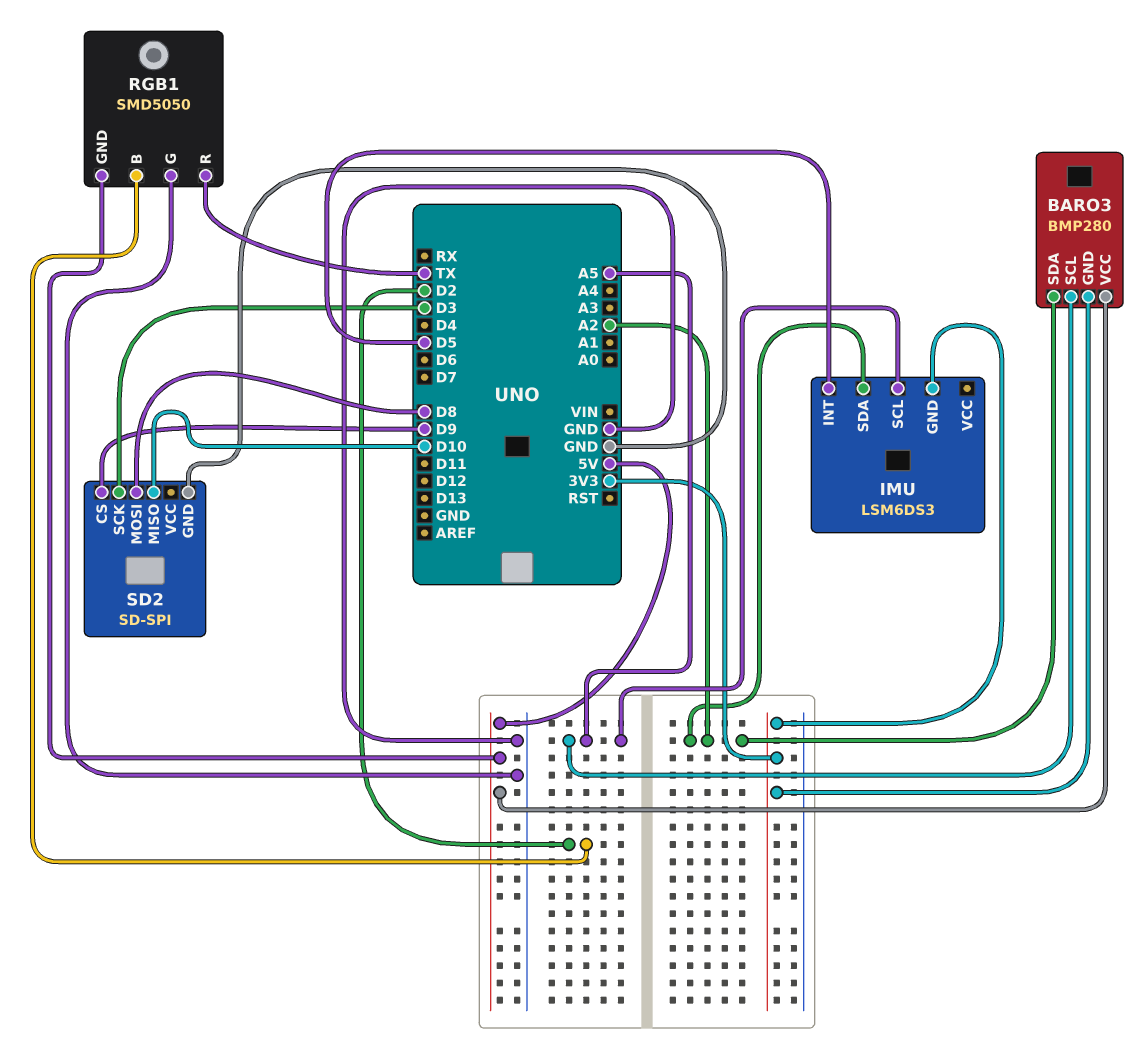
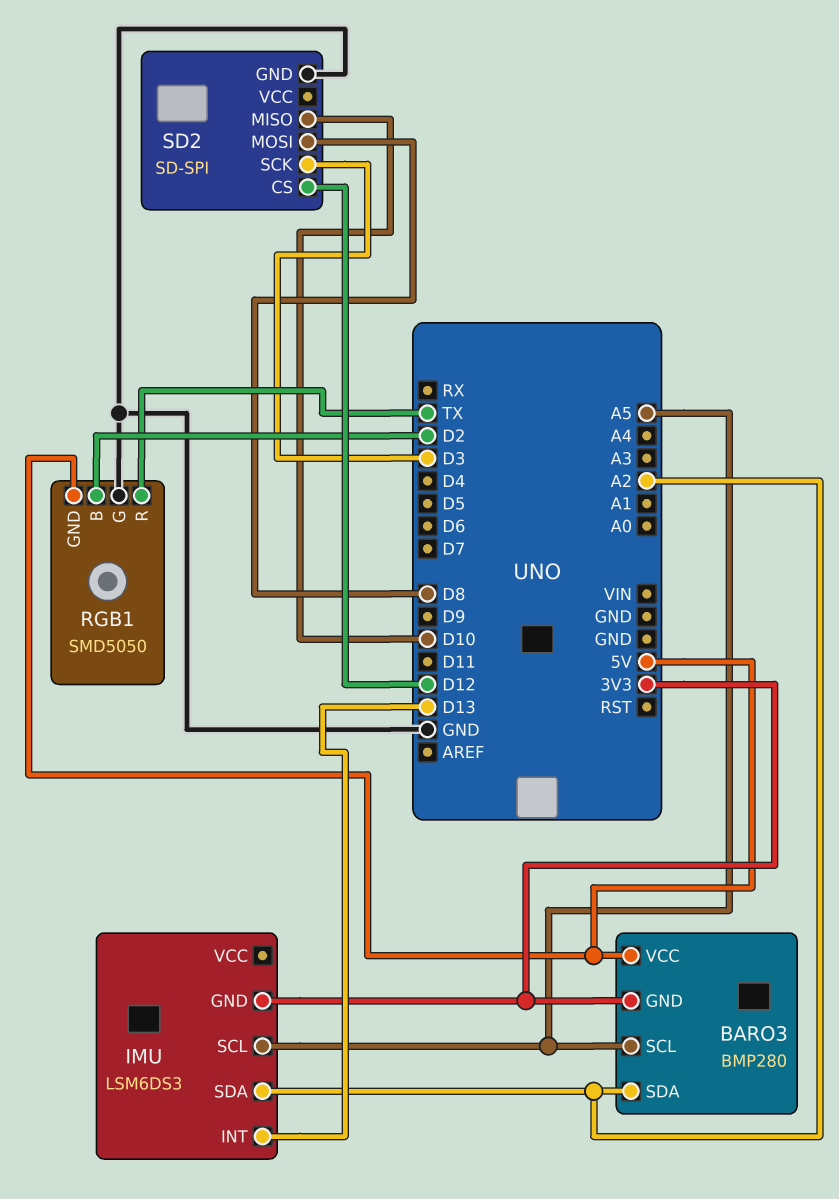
IMU pin INT: D5 -> D13
SD2 pin CS: D9 -> D12

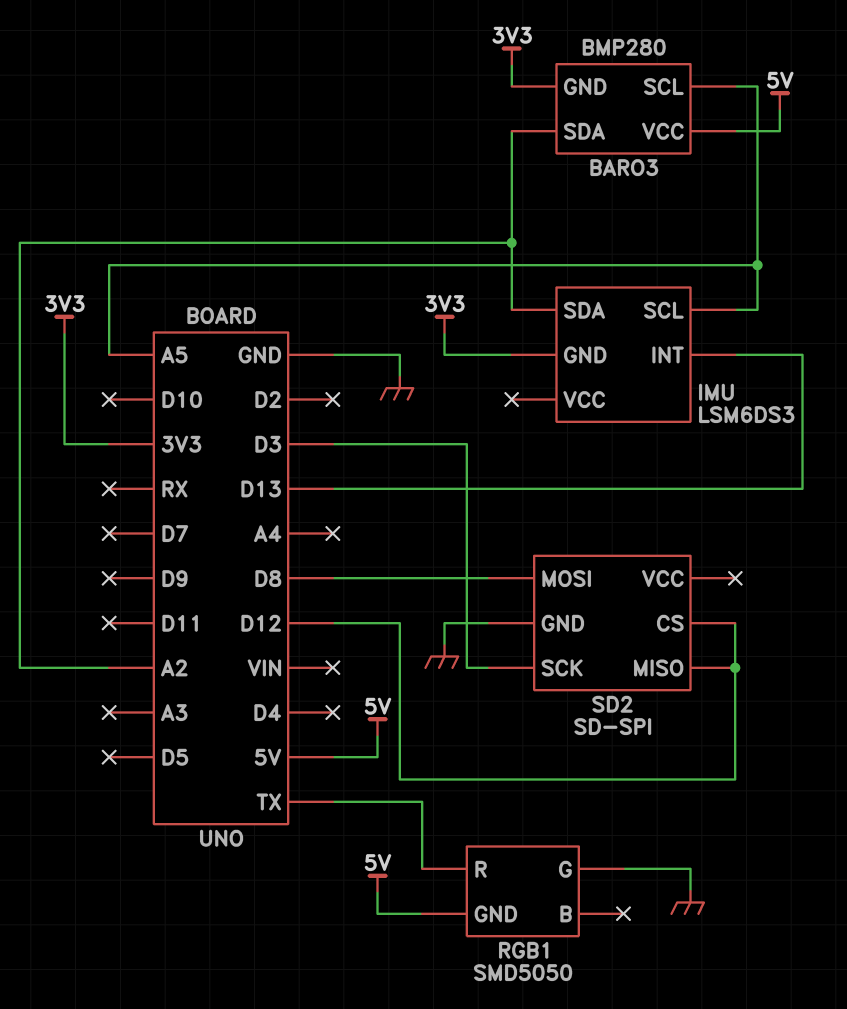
RGB1 pin B: D2 -> none
SD2 pin MISO: D10 -> D12

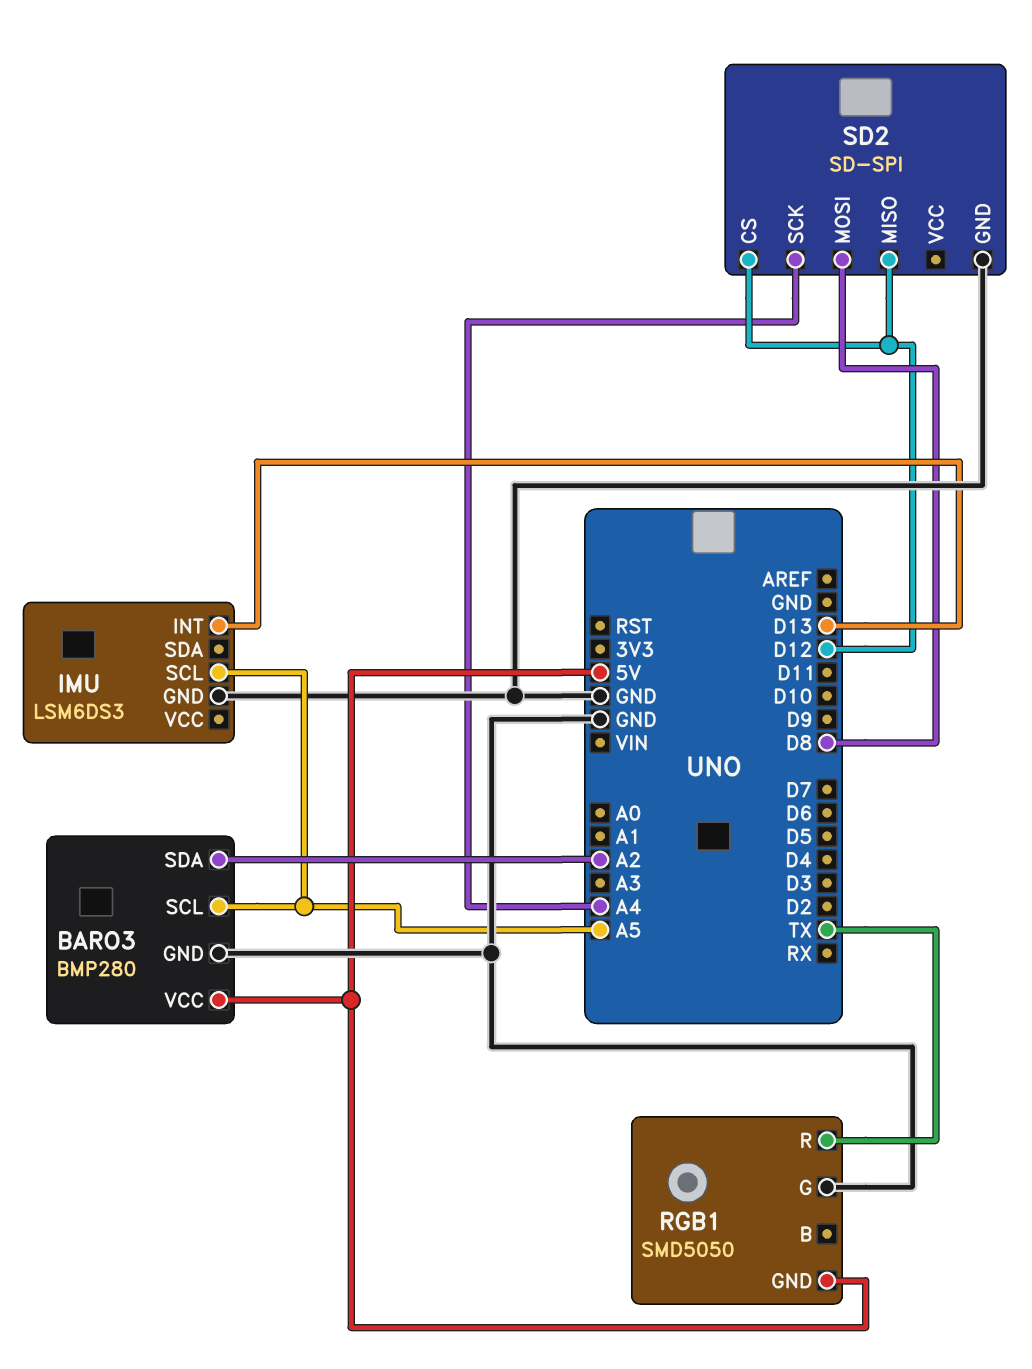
BARO3 pin GND: 3V3 -> GND
IMU pin GND: 3V3 -> GND
IMU pin SDA: A2 -> none
SD2 pin SCK: D3 -> A4

